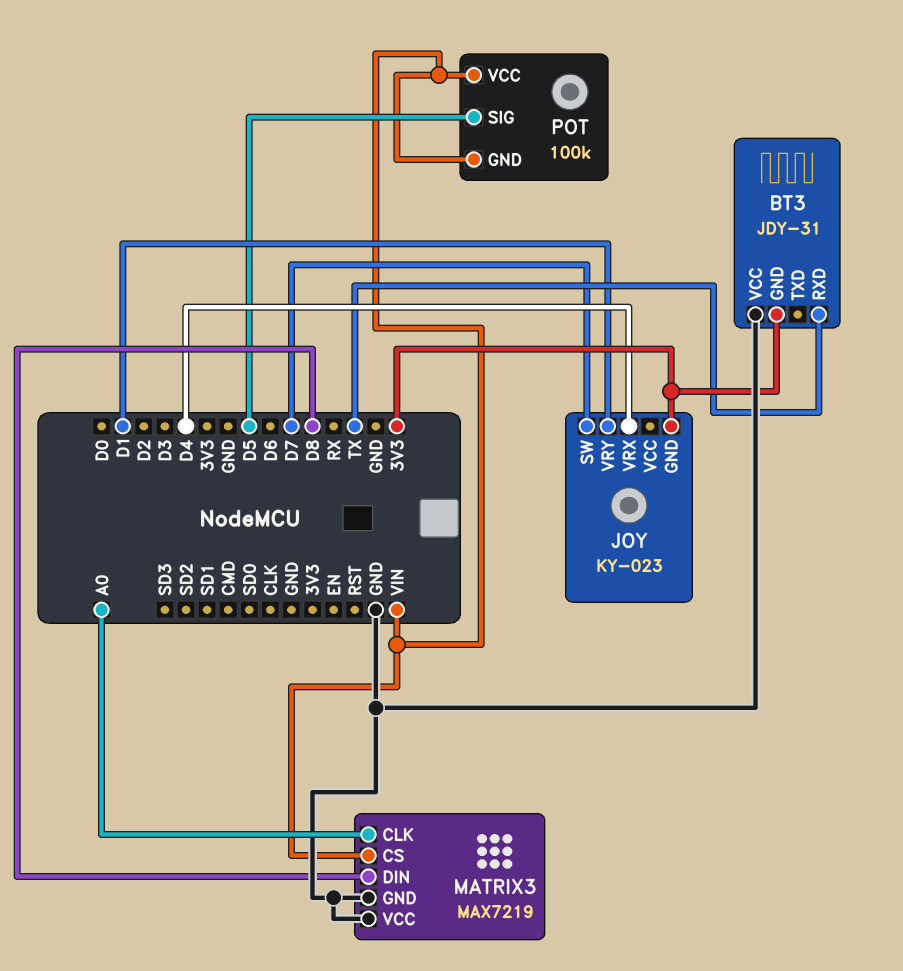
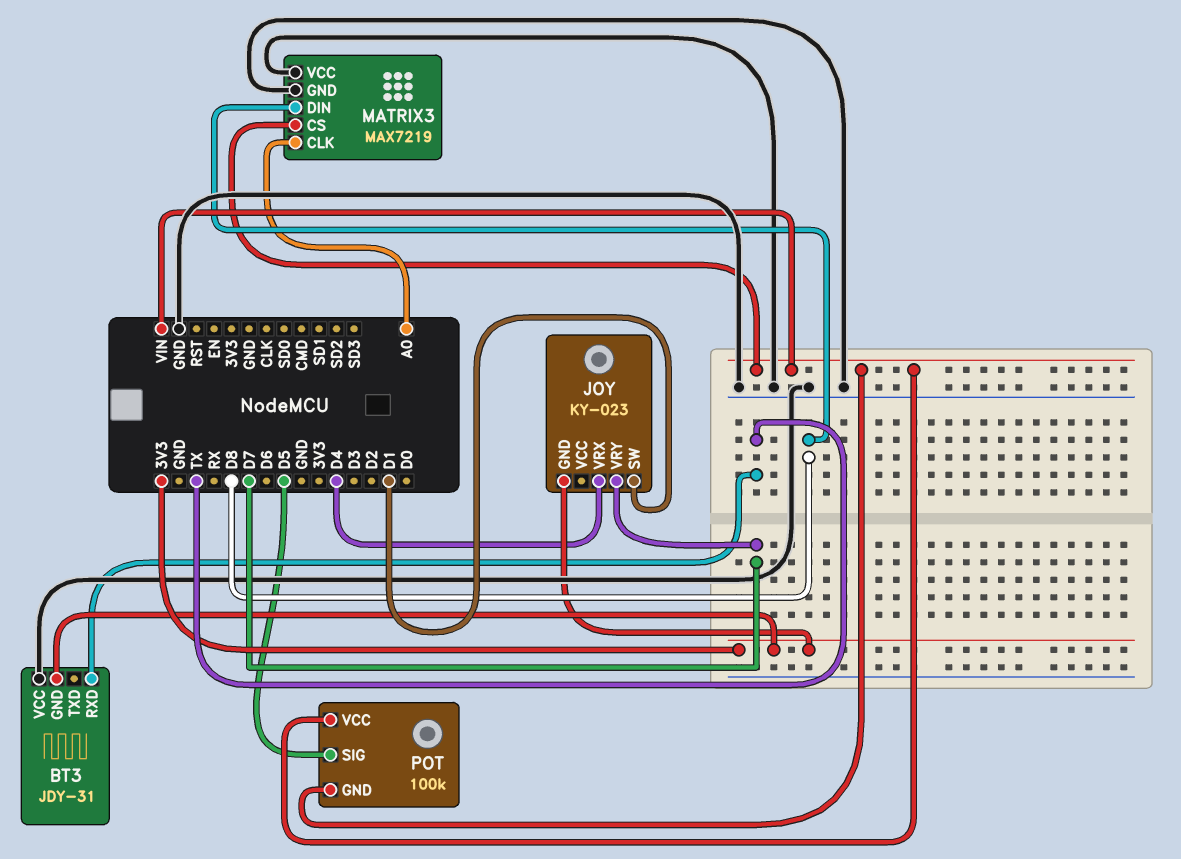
JOY pin SW: D7 -> D1
JOY pin VRY: D1 -> D7

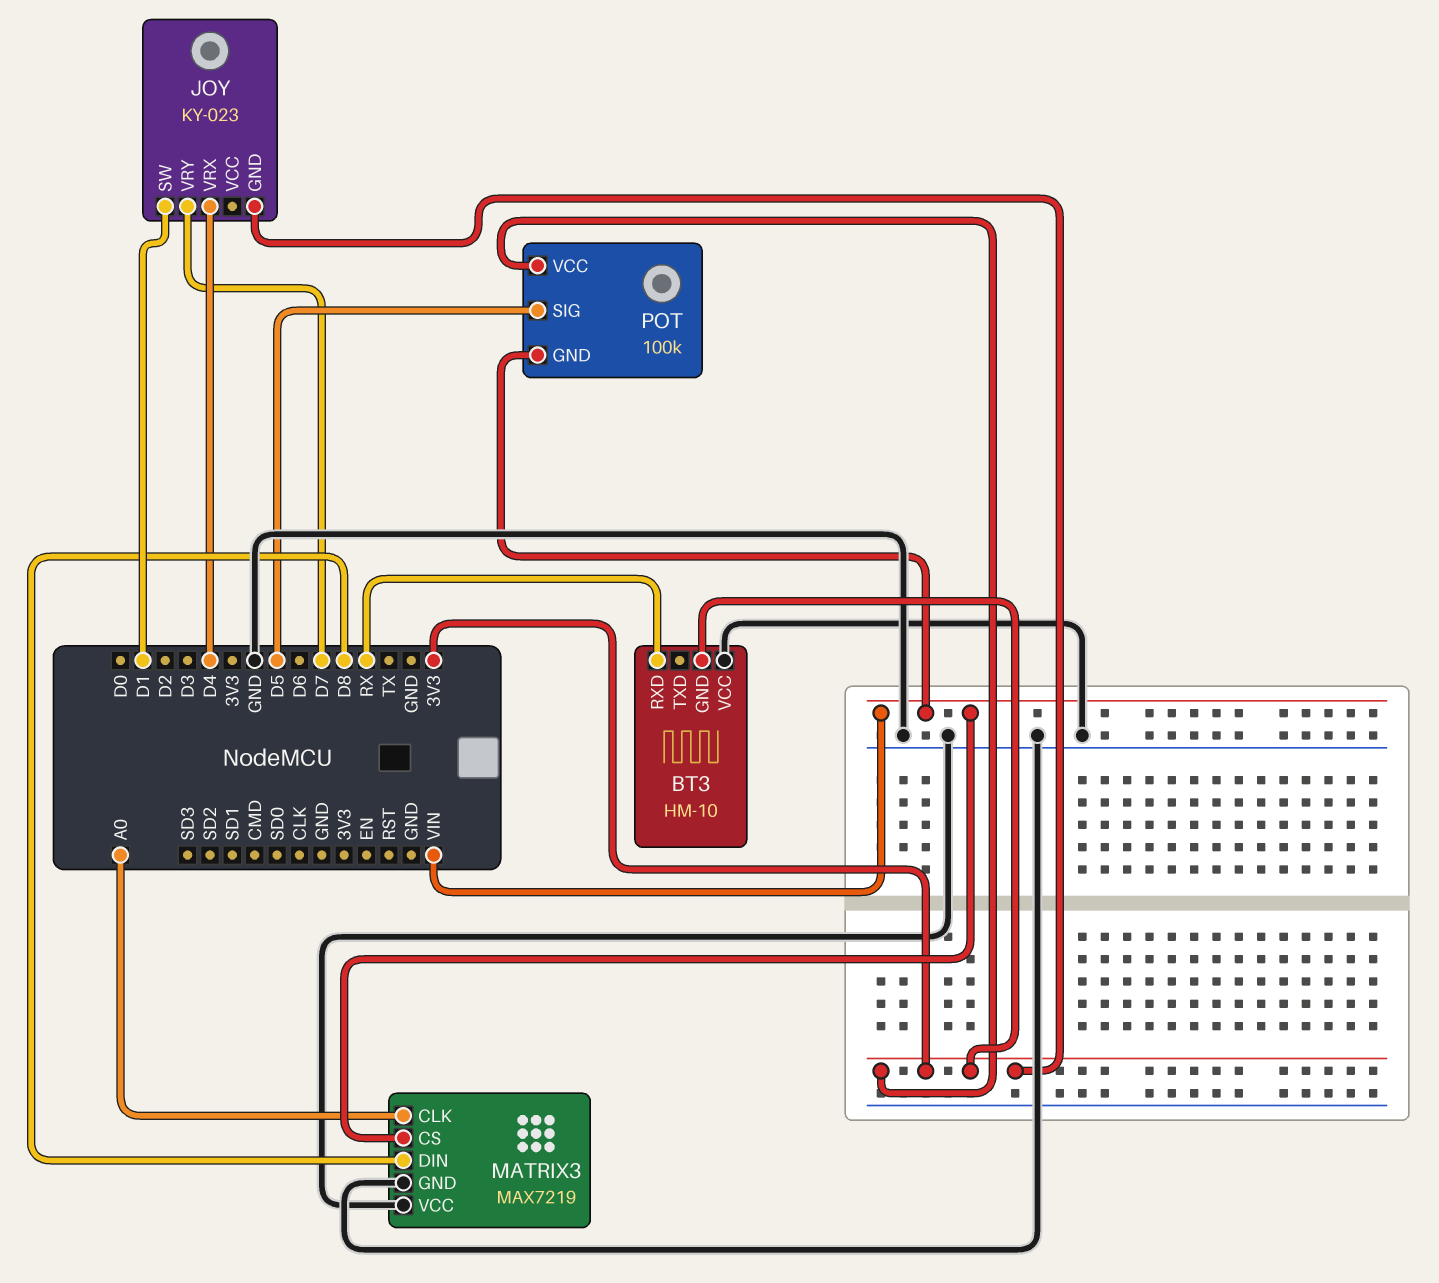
BT3: JDY-31 -> HM-10
BT3 pin RXD: TX -> RX
POT pin VCC: VIN -> 3V3

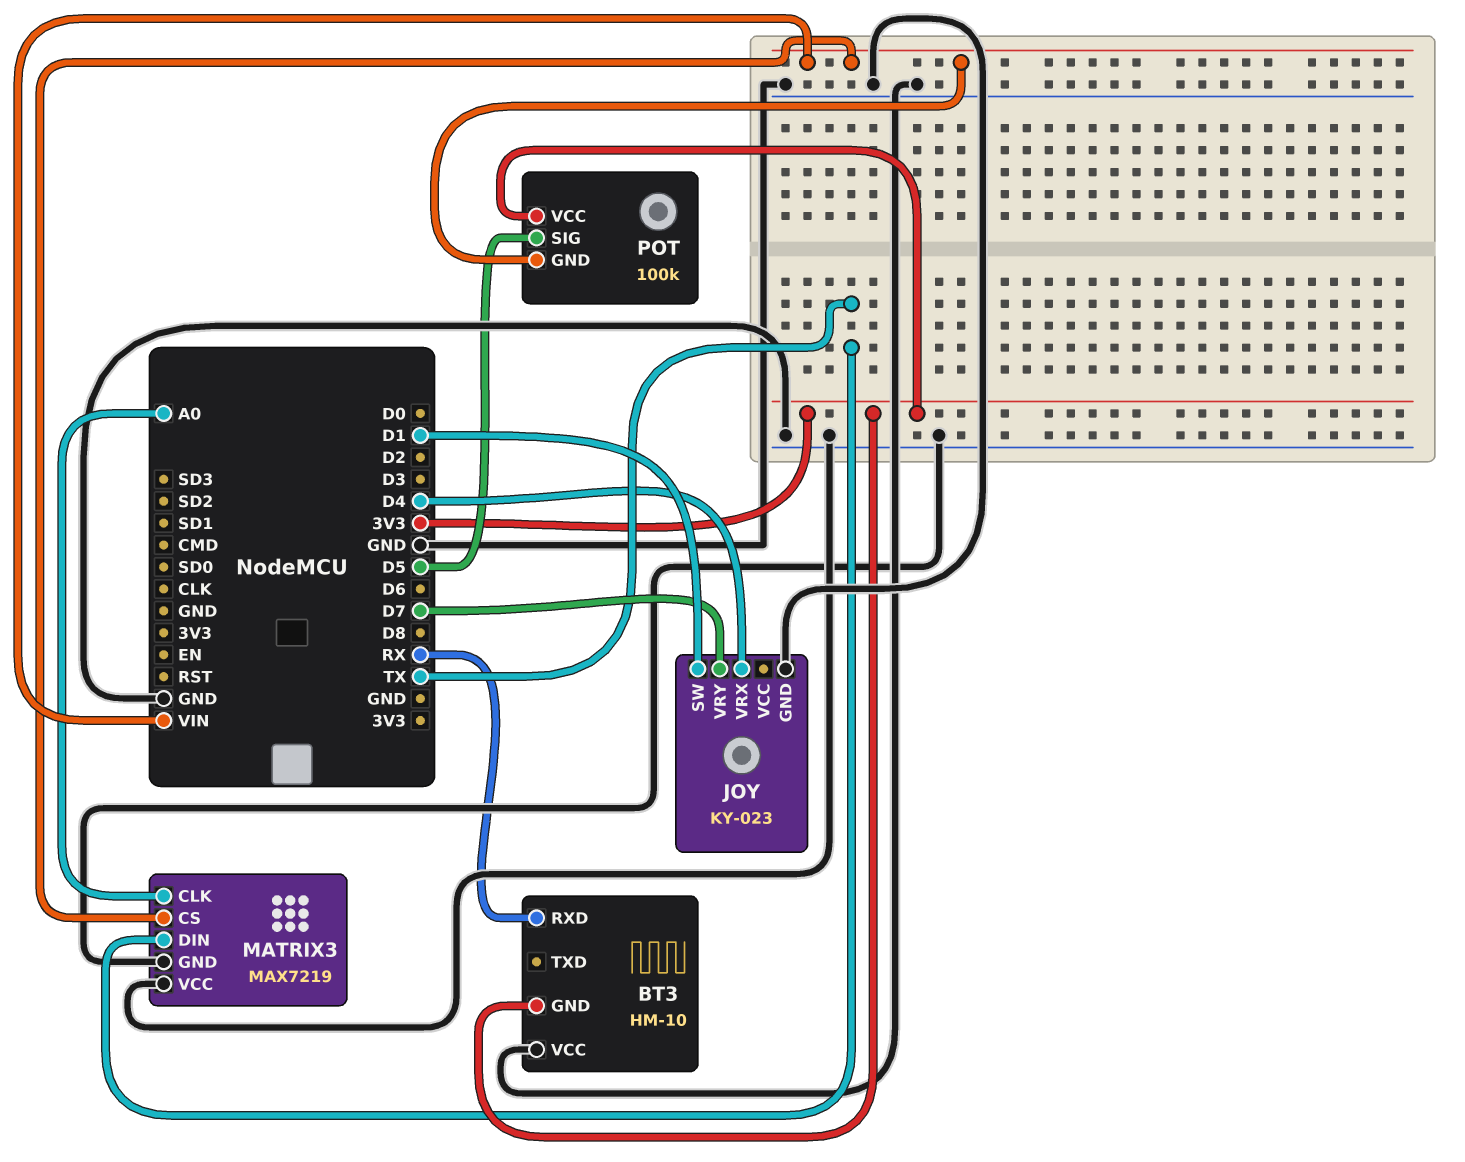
JOY pin GND: 3V3 -> GND
MATRIX3 pin DIN: D8 -> TX

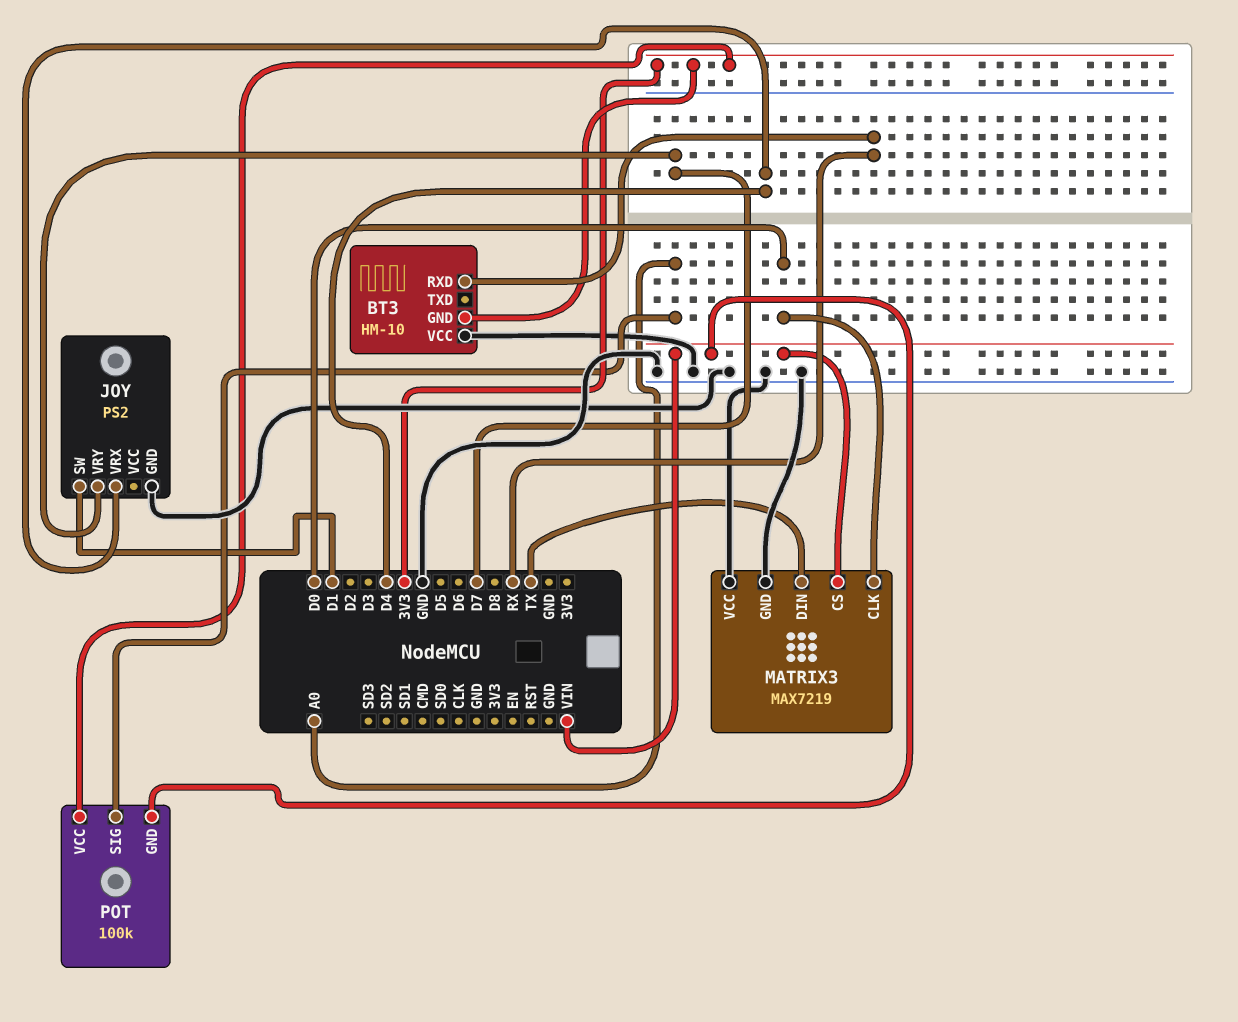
JOY: KY-023 -> PS2
MATRIX3 pin CLK: A0 -> D0
POT pin SIG: D5 -> A0

